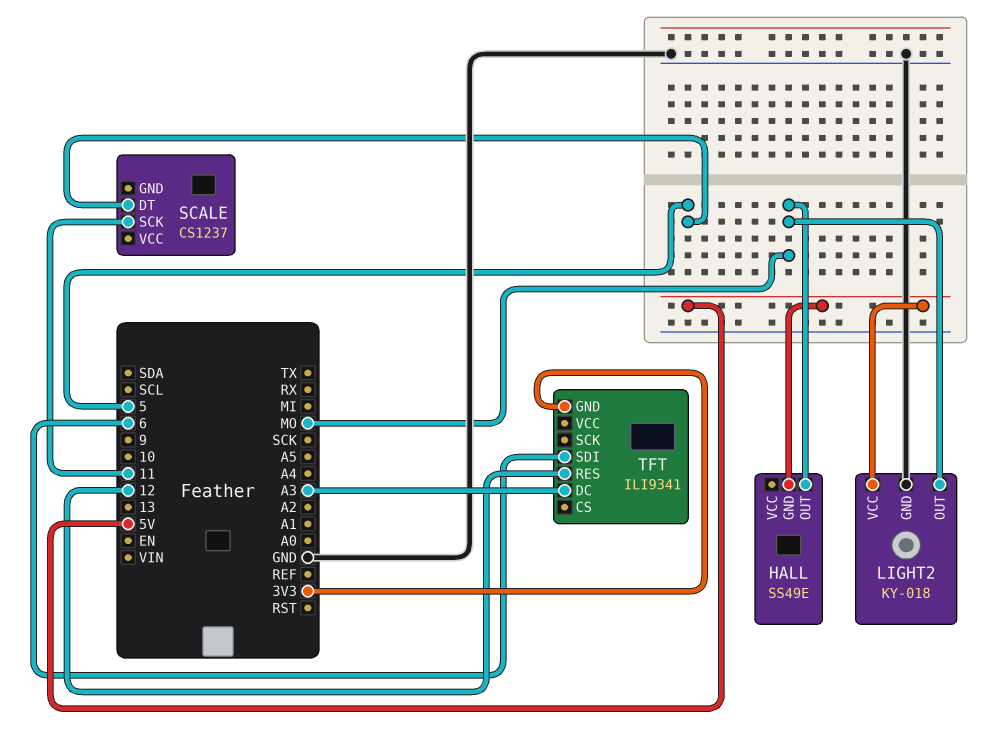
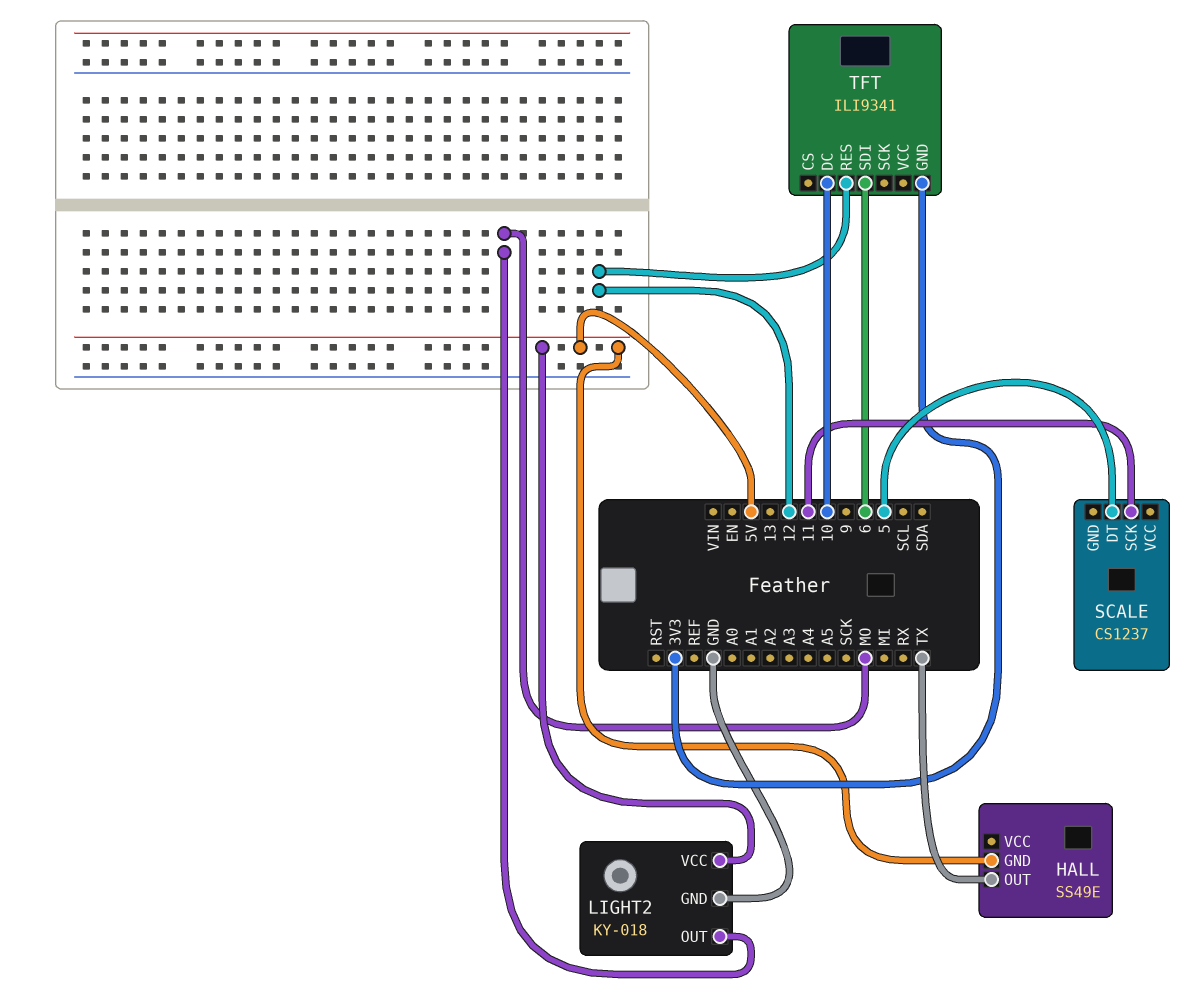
HALL pin OUT: MO -> TX
TFT pin DC: A3 -> 10

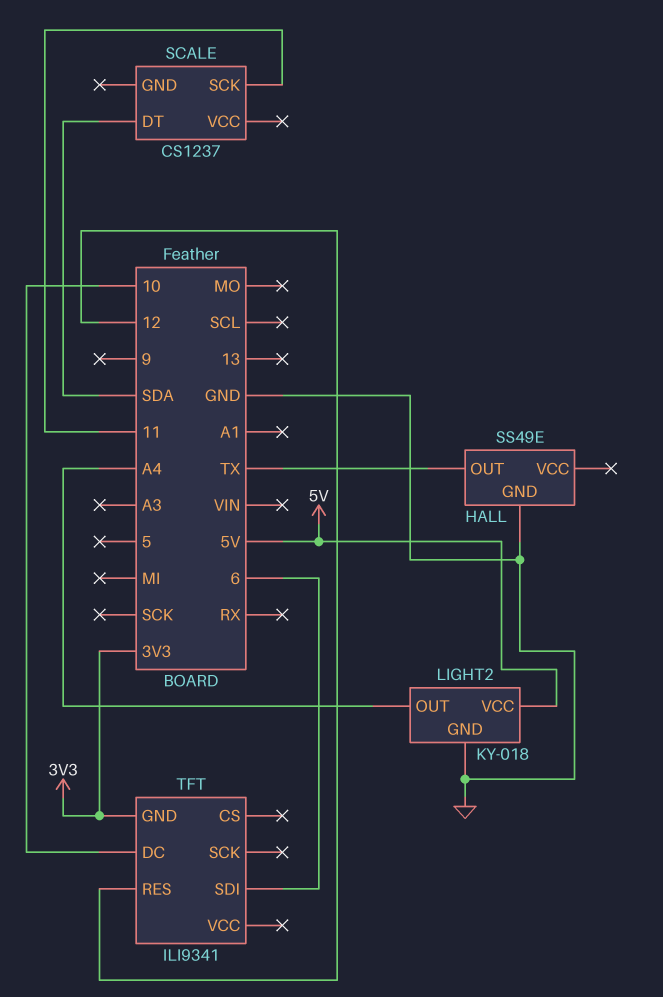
HALL pin GND: 5V -> GND
LIGHT2 pin OUT: MO -> A4
SCALE pin DT: 5 -> SDA

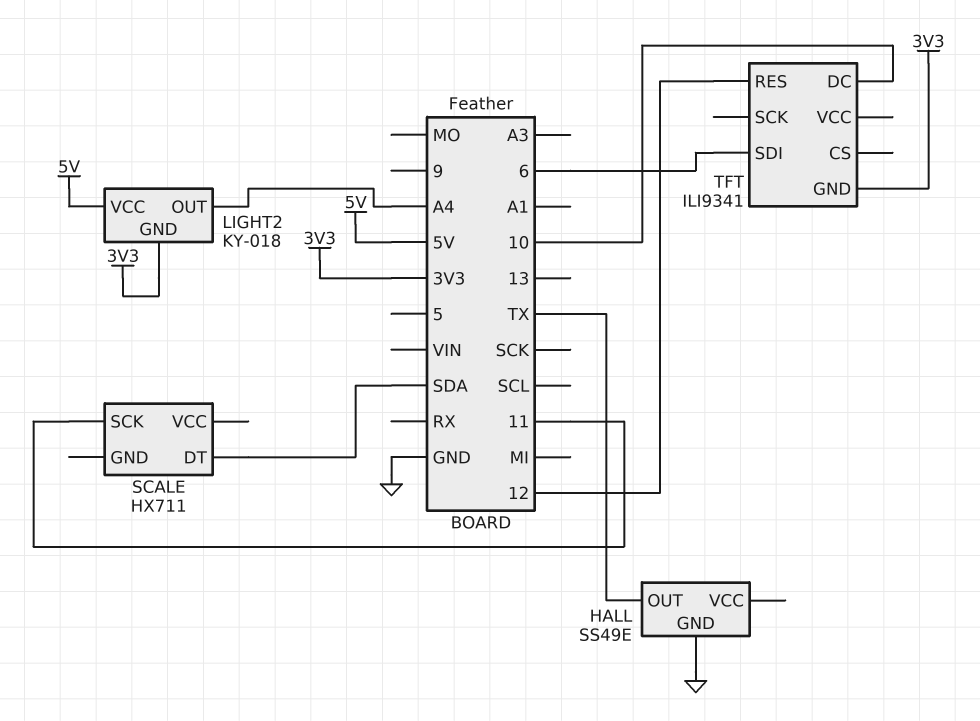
LIGHT2 pin GND: GND -> 3V3
SCALE: CS1237 -> HX711

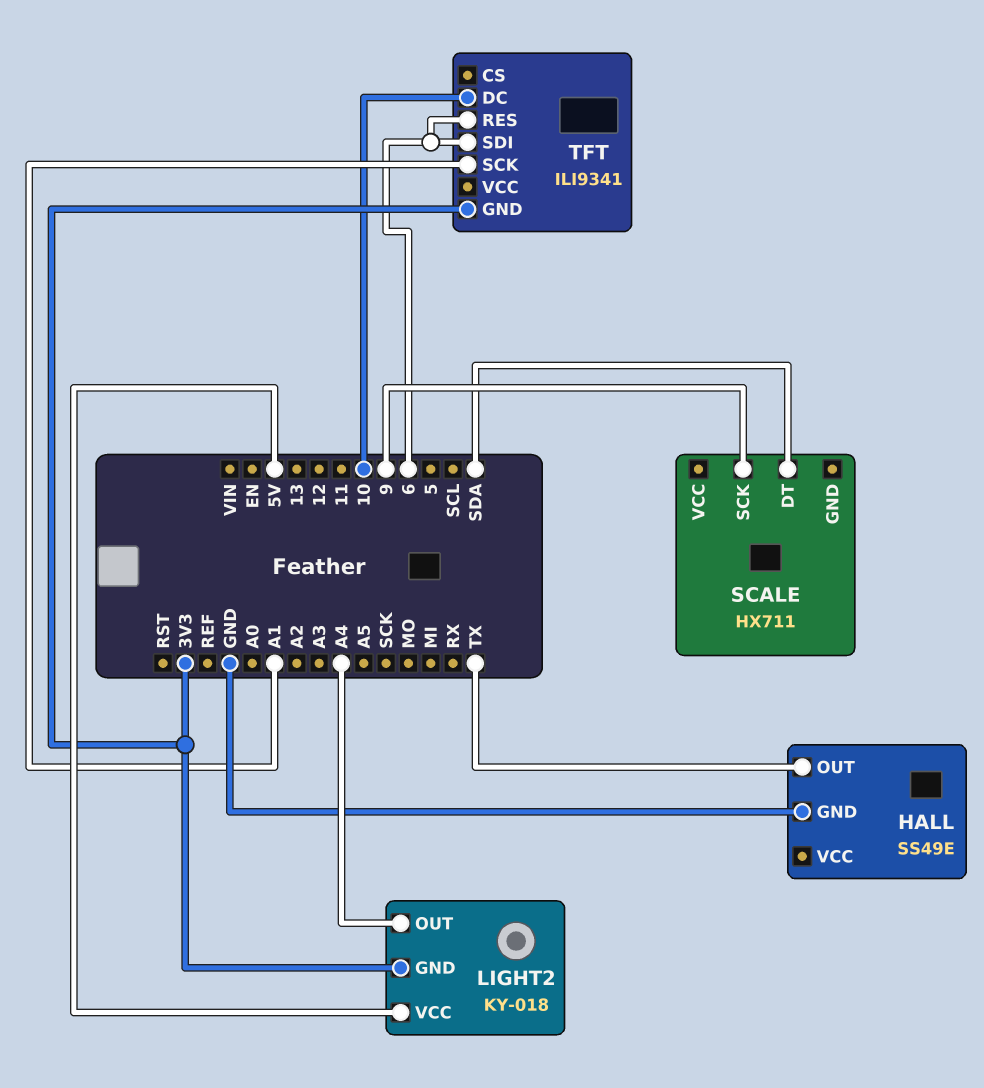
SCALE pin SCK: 11 -> 9
TFT pin RES: 12 -> 6
TFT pin SCK: none -> A1

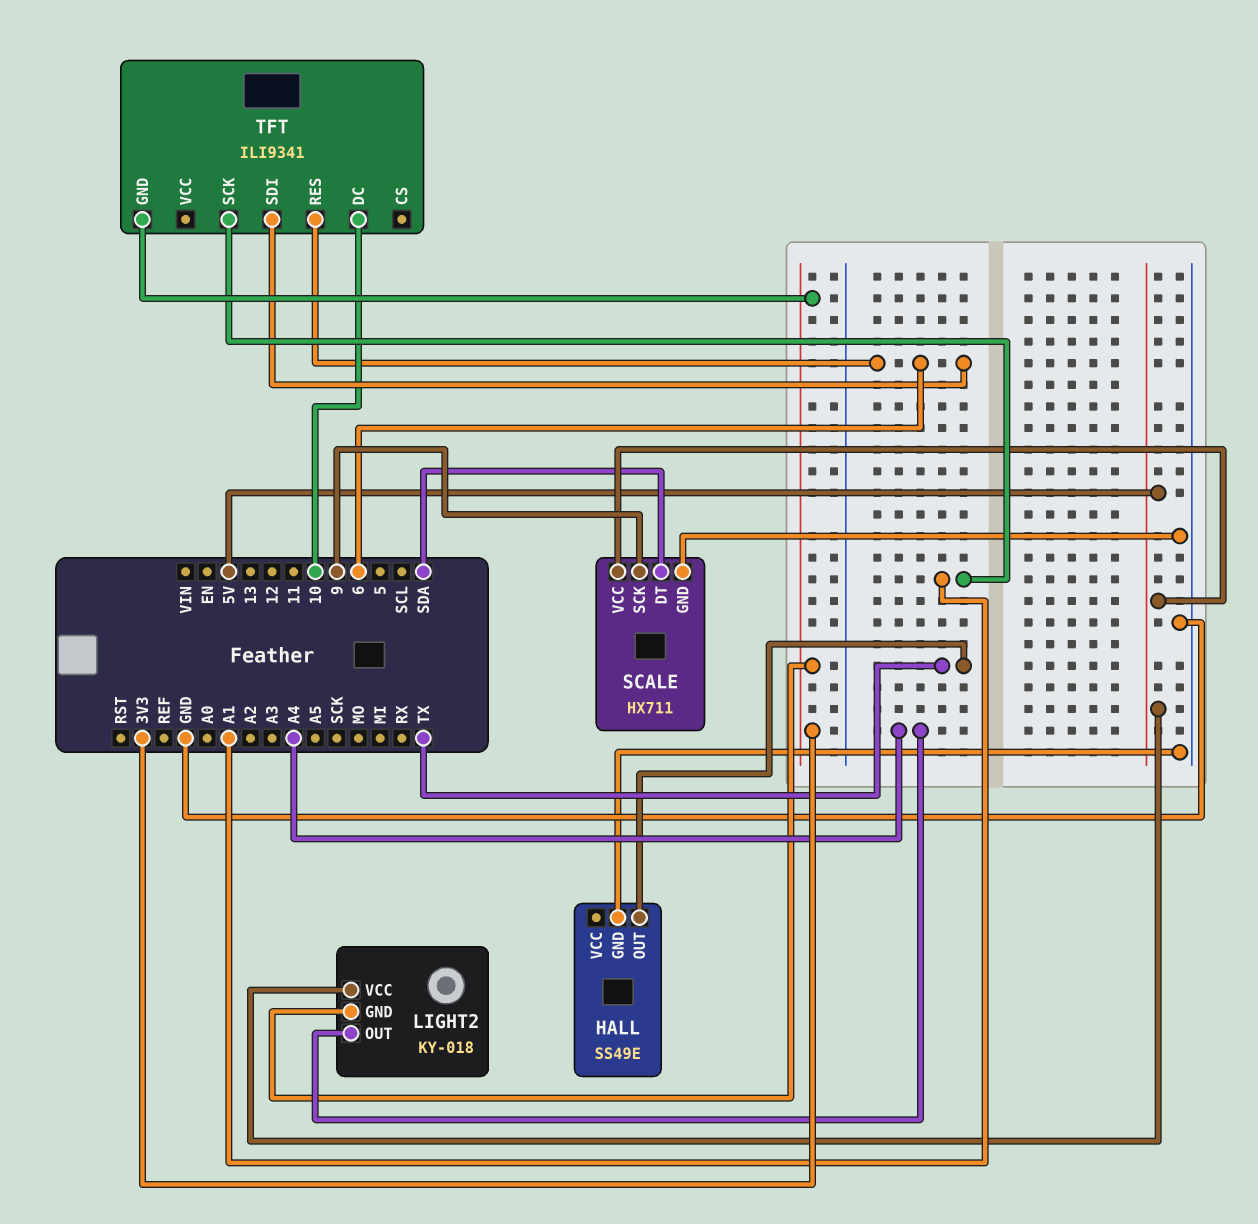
SCALE pin GND: none -> GND
SCALE pin VCC: none -> 5V

